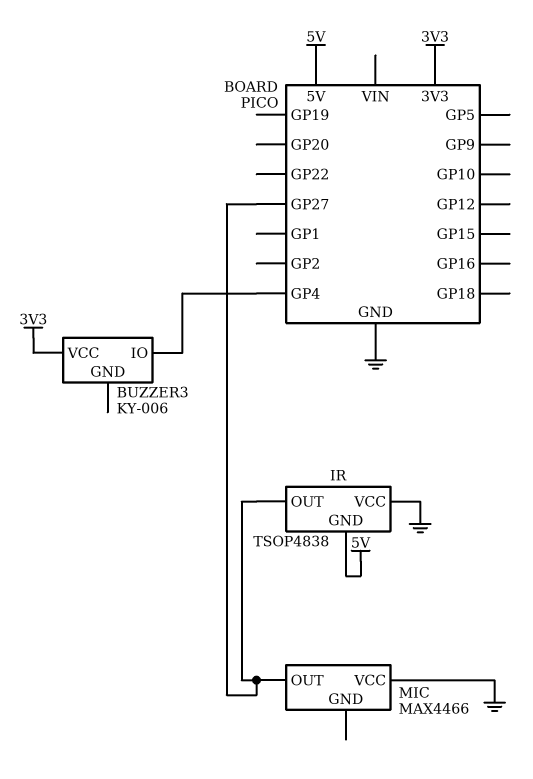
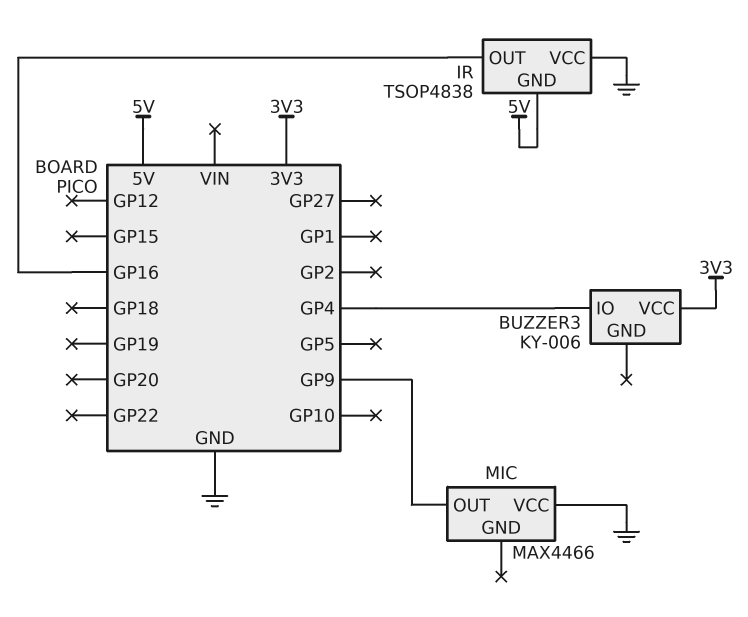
IR pin OUT: GP27 -> GP16
MIC pin OUT: GP27 -> GP9

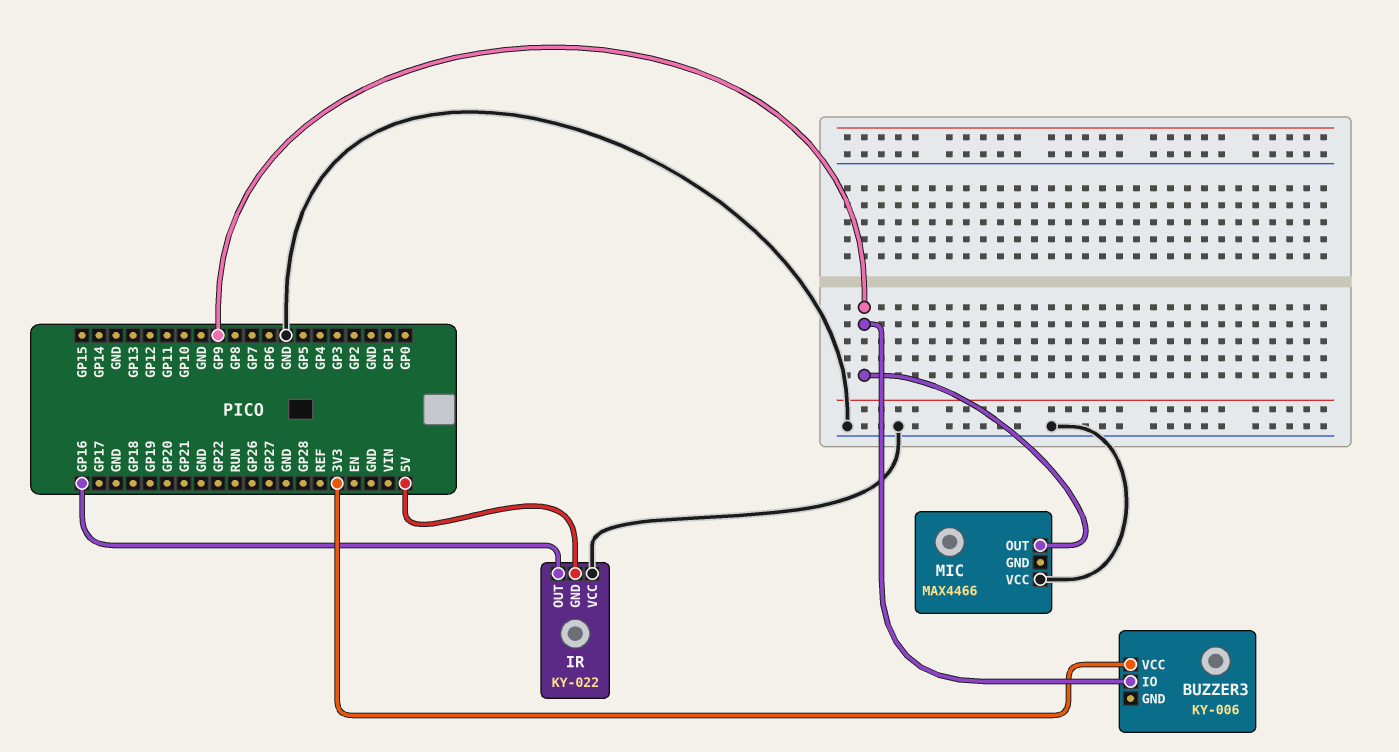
BUZZER3 pin IO: GP4 -> GP9
IR: TSOP4838 -> KY-022

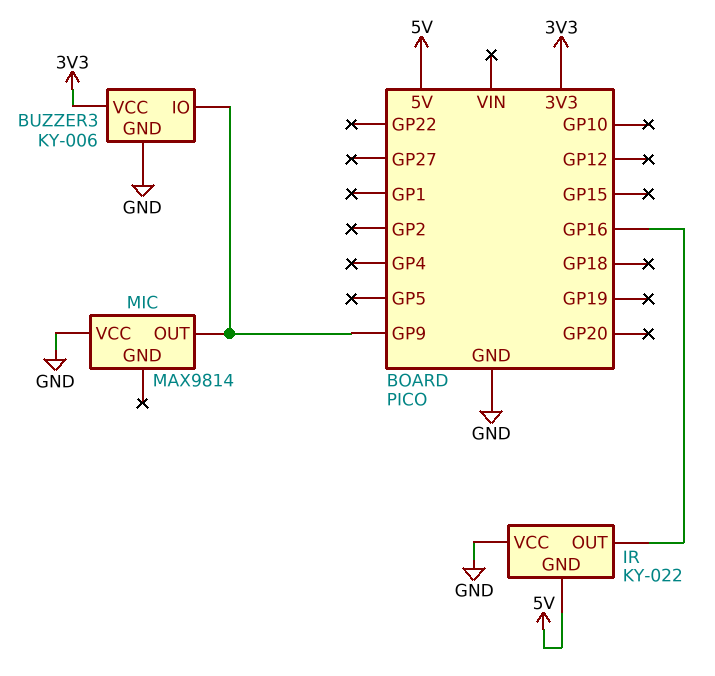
BUZZER3 pin GND: none -> GND
MIC: MAX4466 -> MAX9814

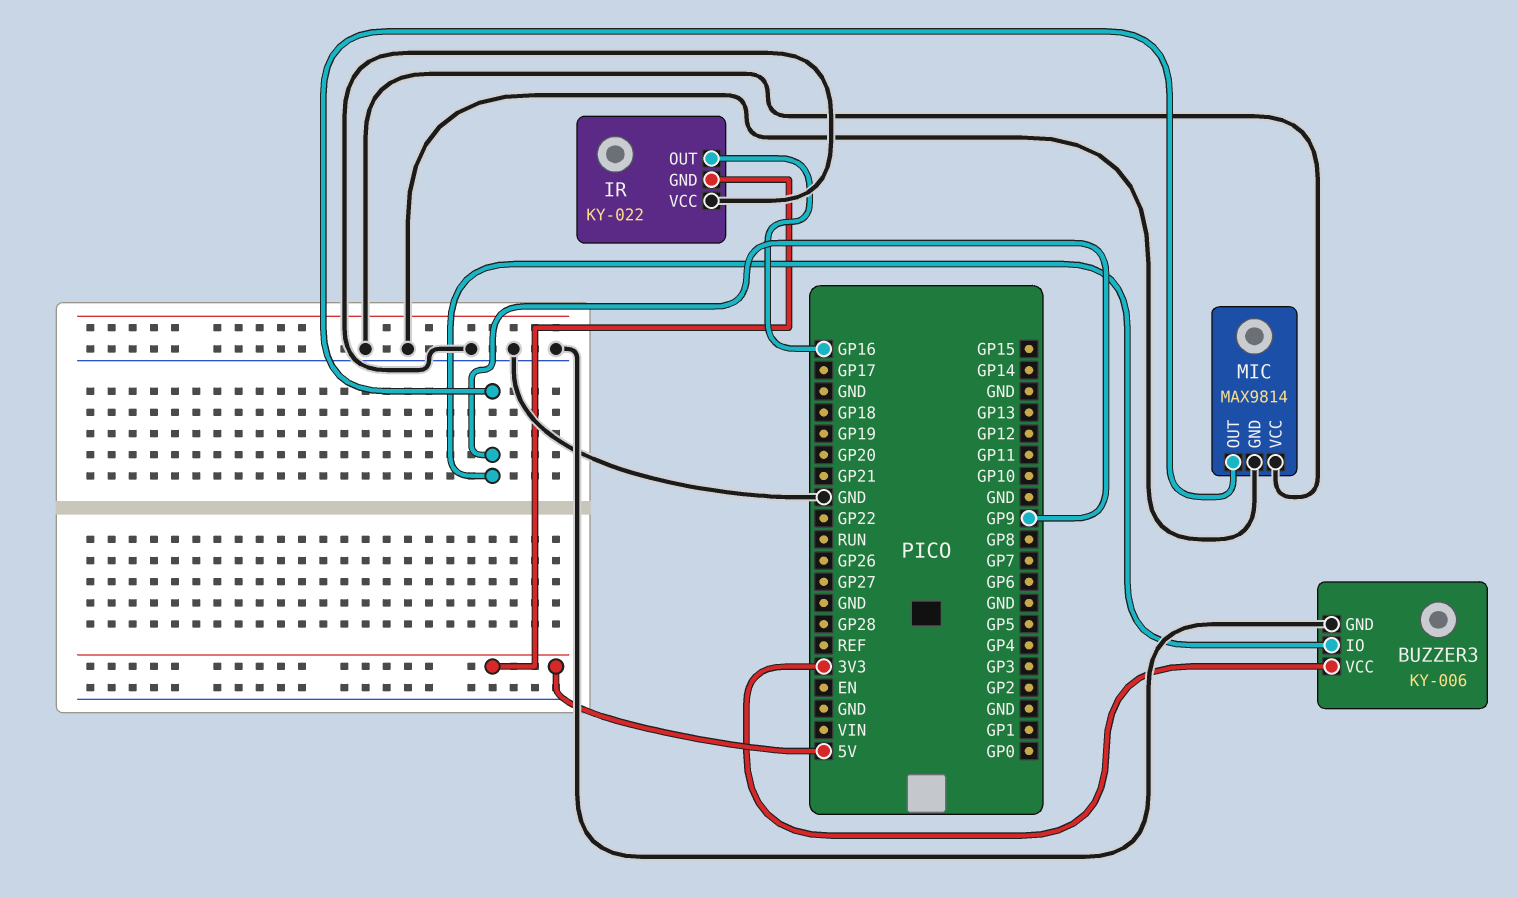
MIC pin GND: none -> GND

